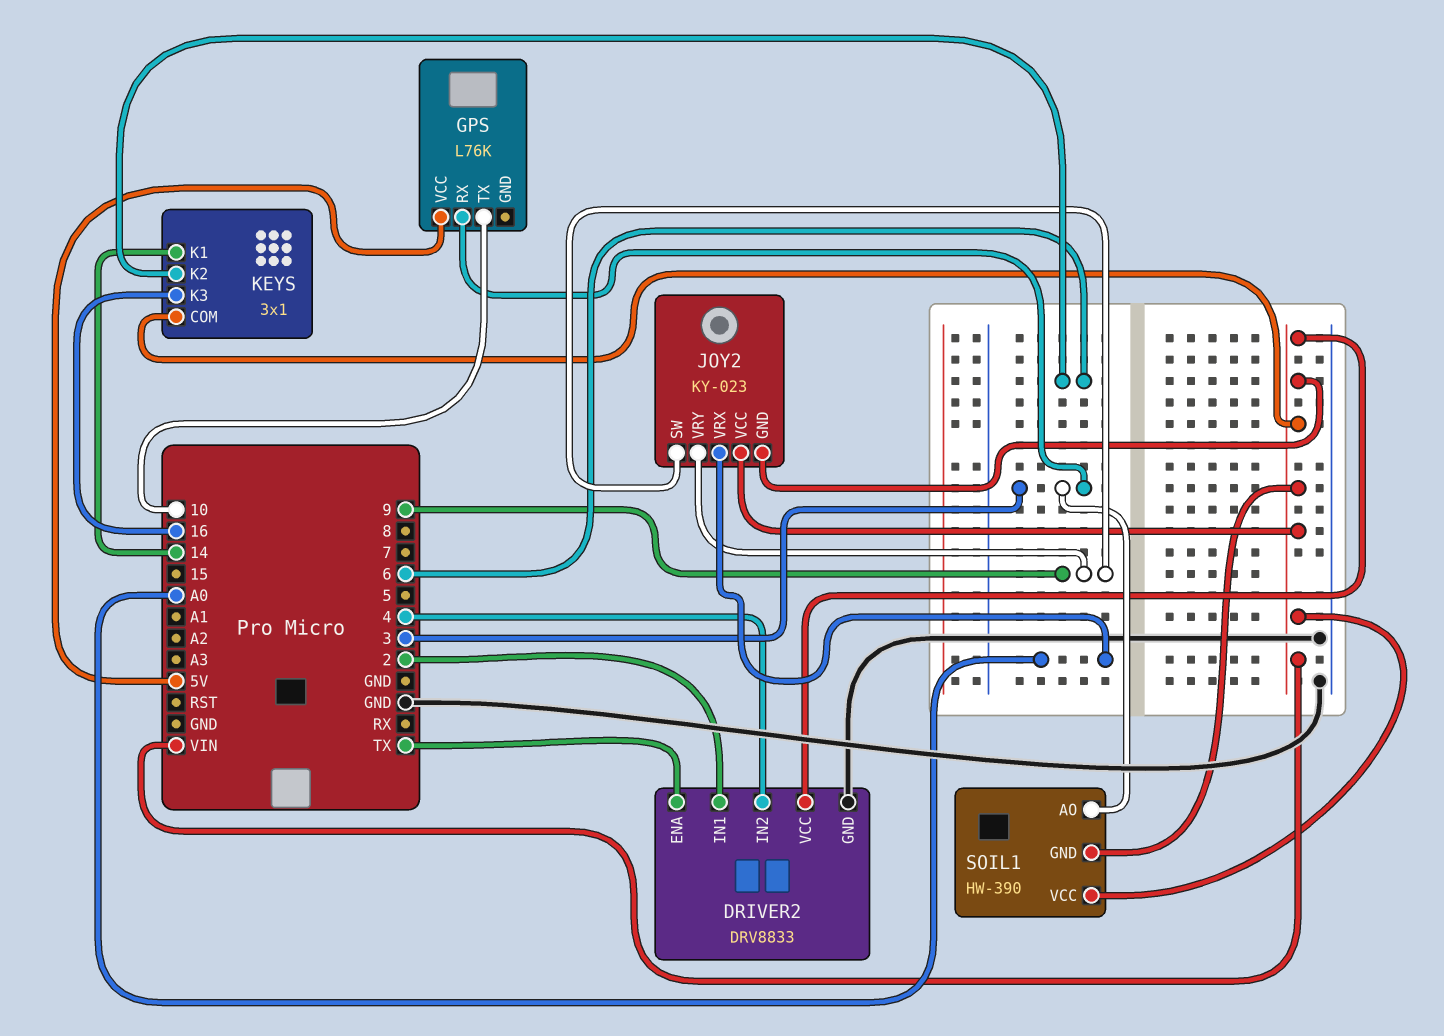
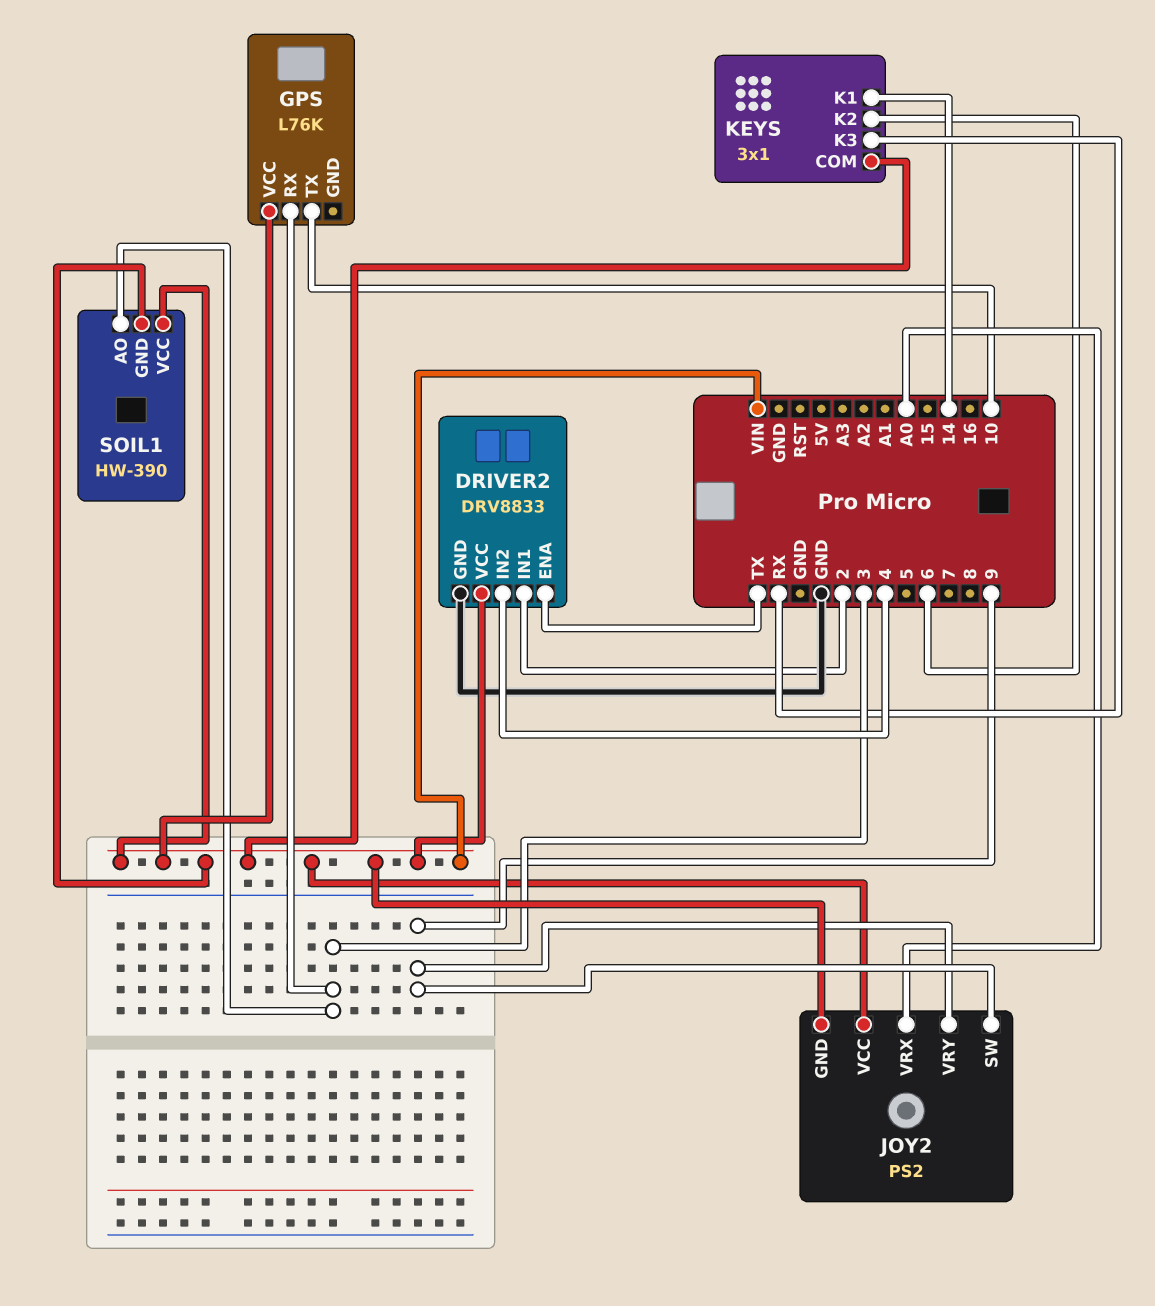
GPS pin VCC: 5V -> VIN
JOY2: KY-023 -> PS2
KEYS pin K3: 16 -> RX

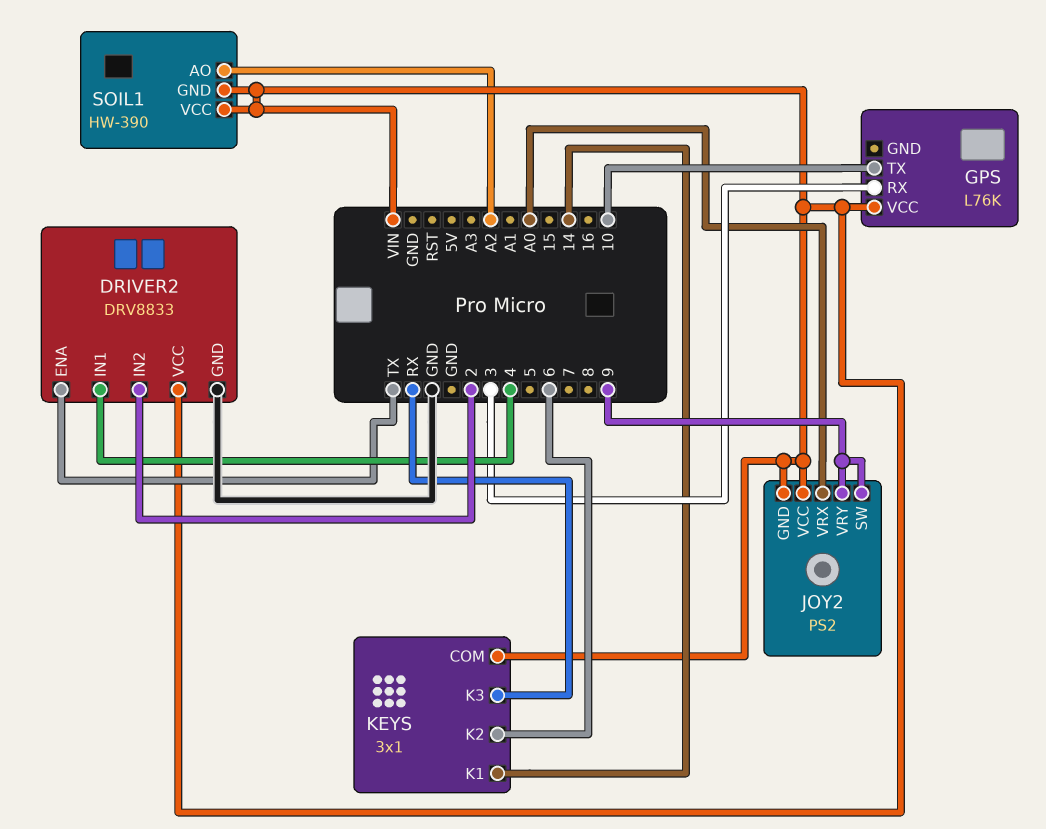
DRIVER2 pin IN1: 2 -> 4
DRIVER2 pin IN2: 4 -> 2
SOIL1 pin AO: 3 -> A2

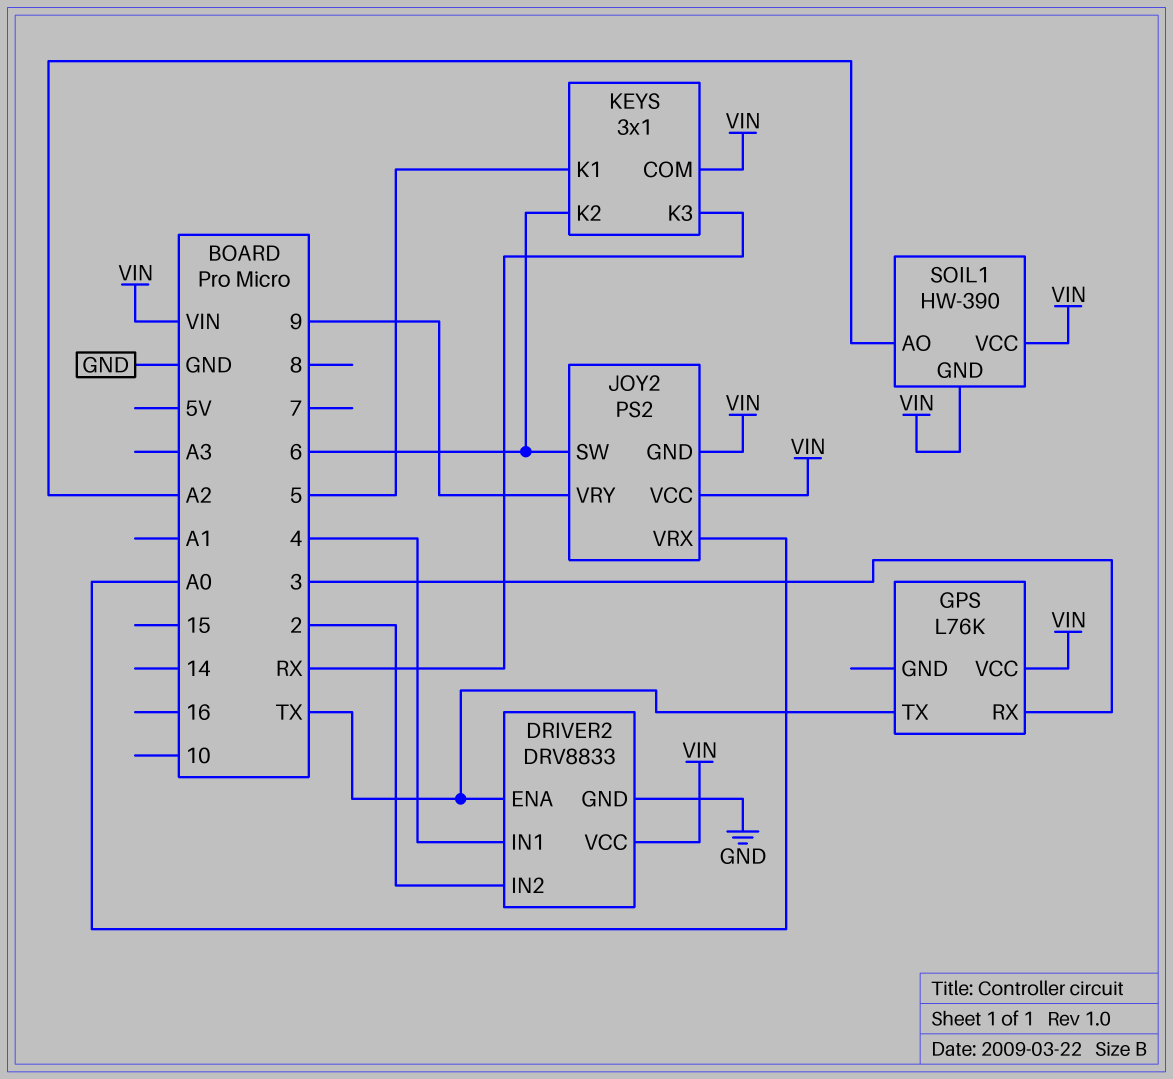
GPS pin TX: 10 -> TX
JOY2 pin SW: 9 -> 6
KEYS pin K1: 14 -> 5

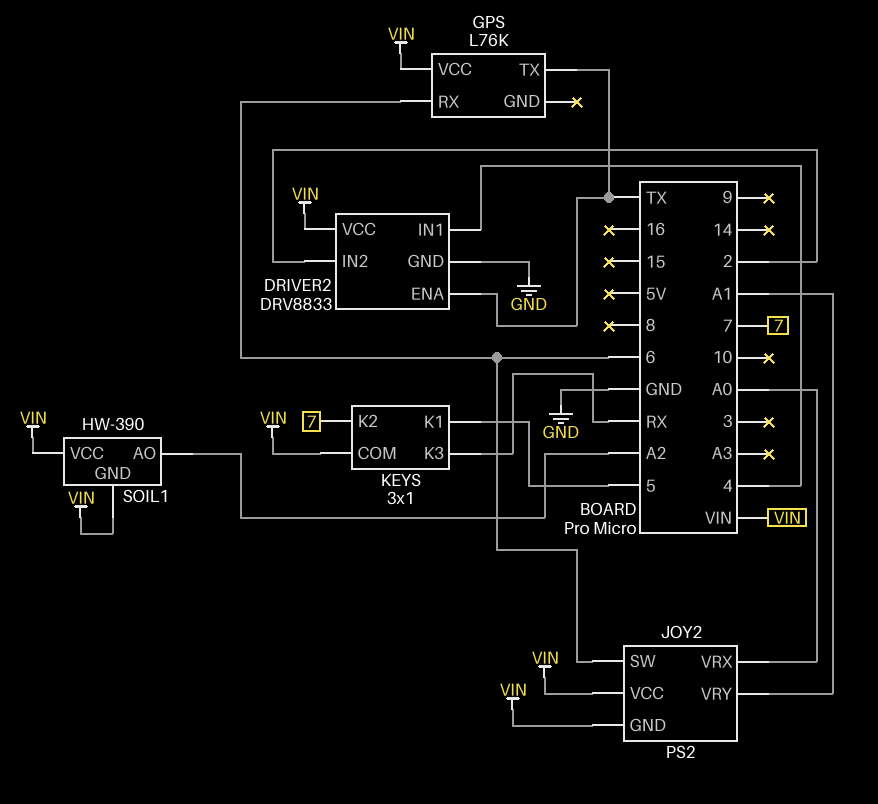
GPS pin RX: 3 -> 6
JOY2 pin VRY: 9 -> A1
KEYS pin K2: 6 -> 7

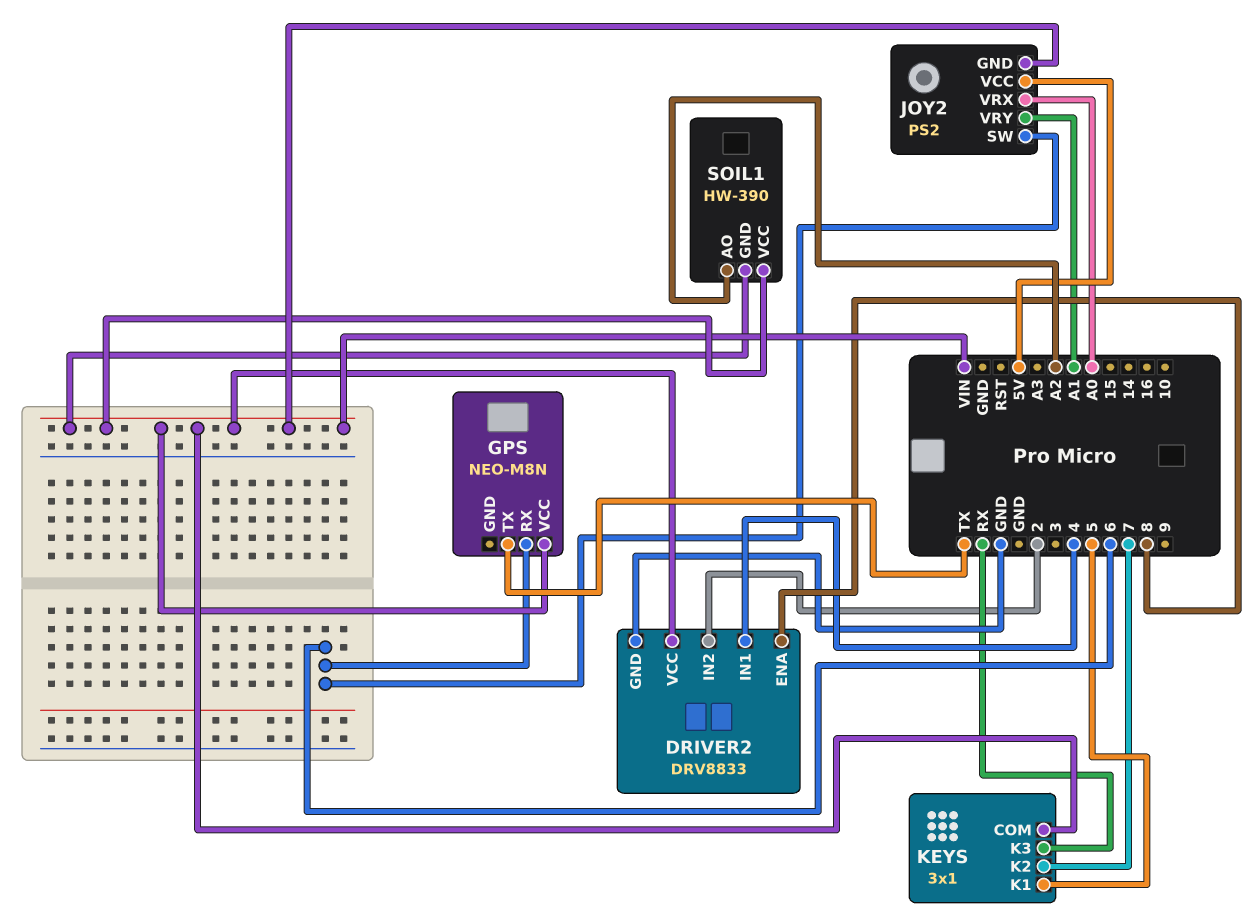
DRIVER2 pin ENA: TX -> 8
GPS: L76K -> NEO-M8N
JOY2 pin VCC: VIN -> 5V

